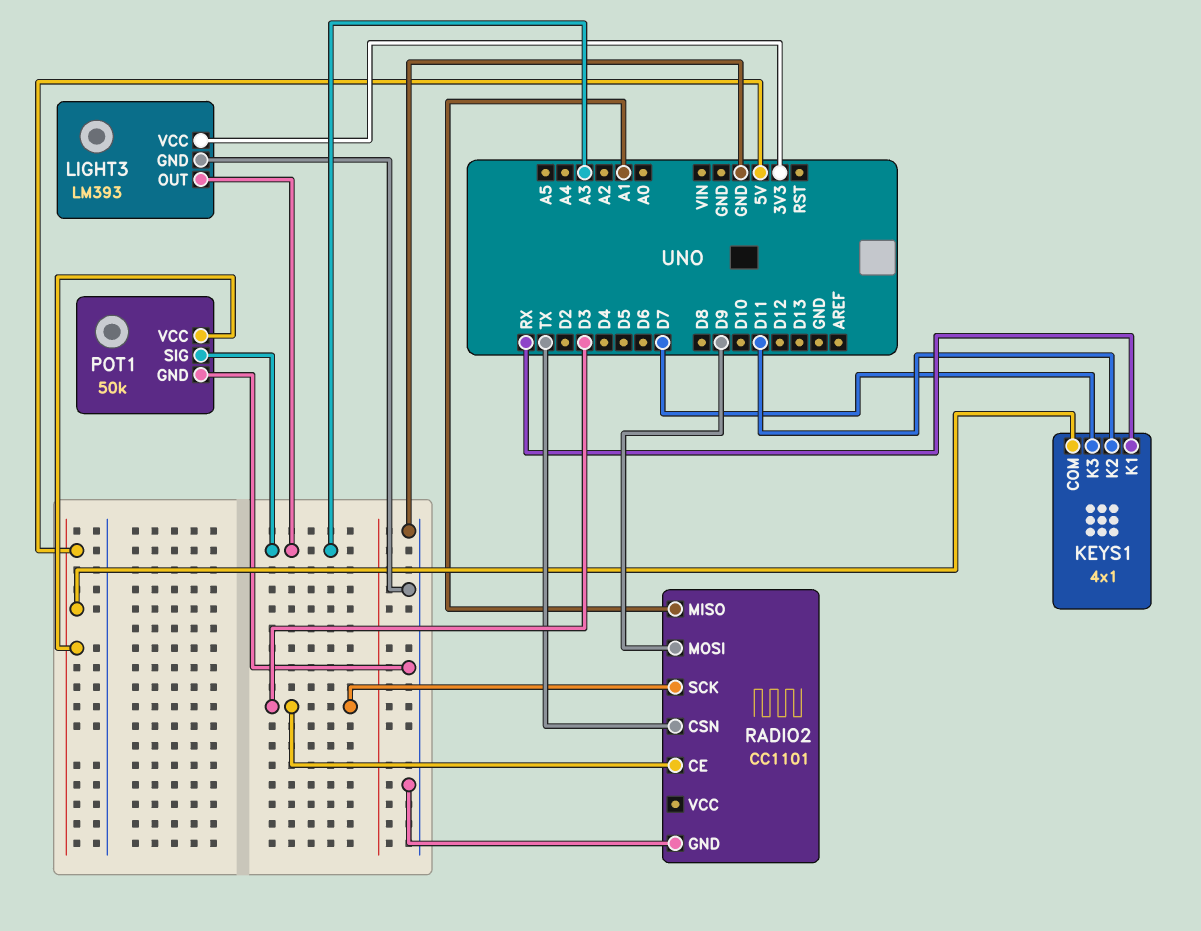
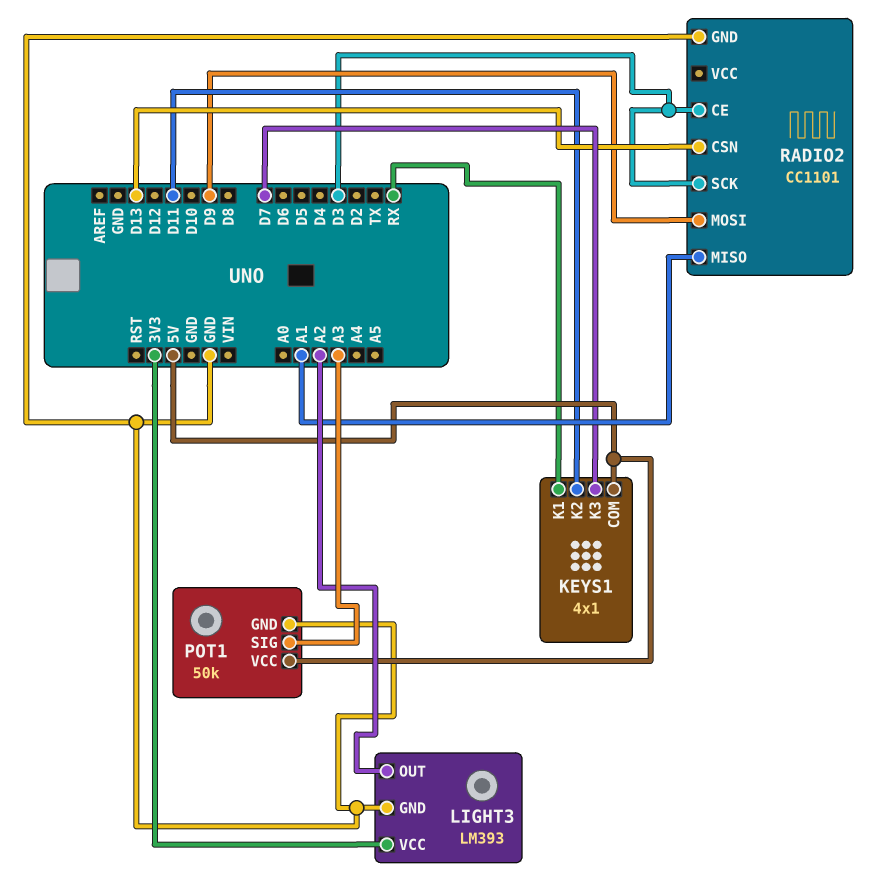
LIGHT3 pin OUT: A3 -> A2
RADIO2 pin CSN: TX -> D13

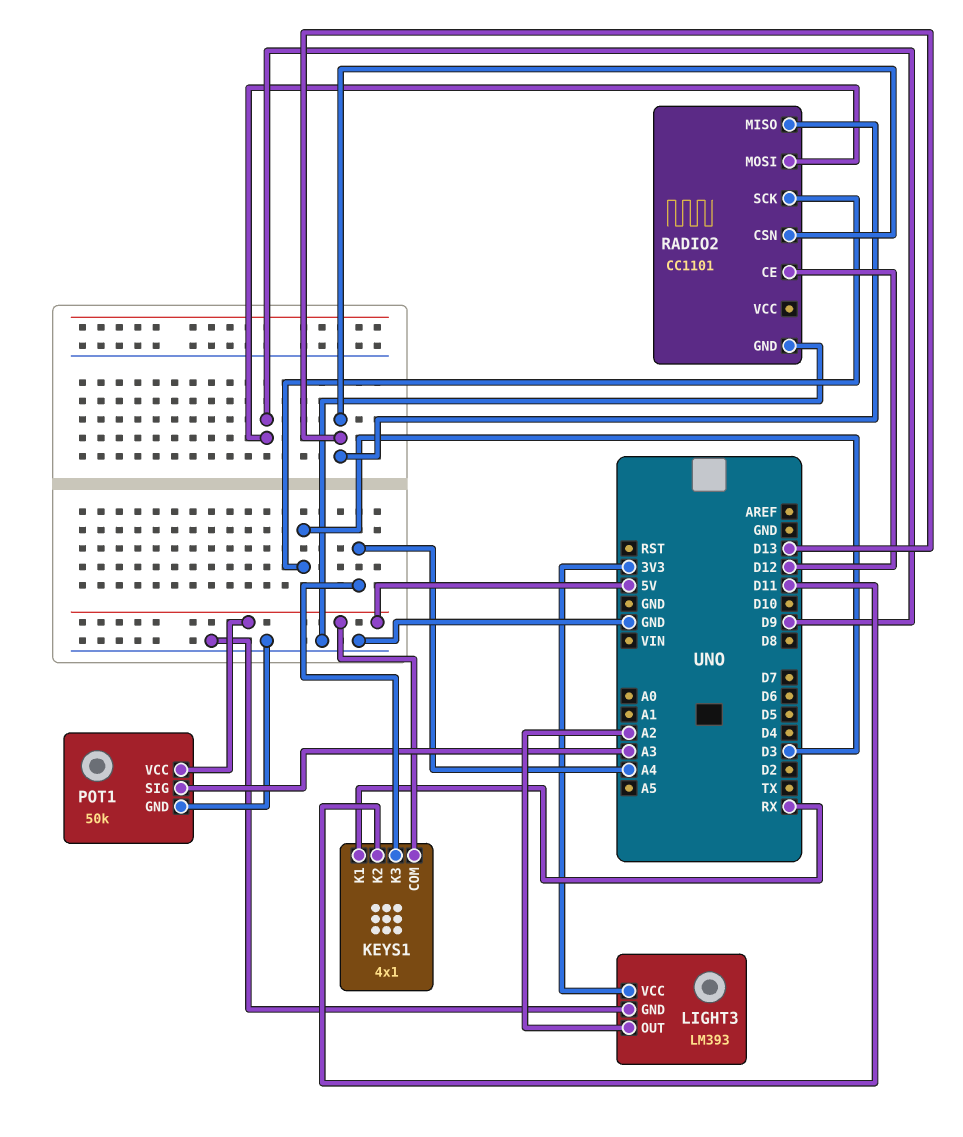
KEYS1 pin K3: D7 -> A4
RADIO2 pin CE: D3 -> D12
RADIO2 pin MISO: A1 -> D13

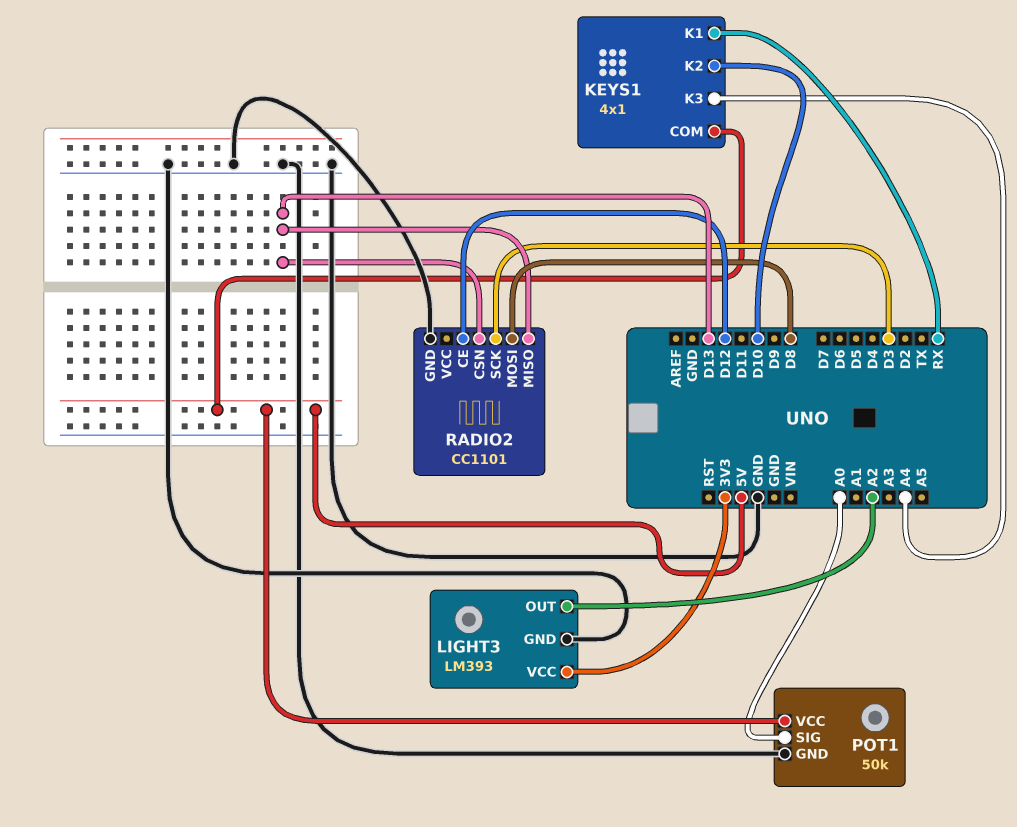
KEYS1 pin K2: D11 -> D10
POT1 pin SIG: A3 -> A0
RADIO2 pin MOSI: D9 -> D8

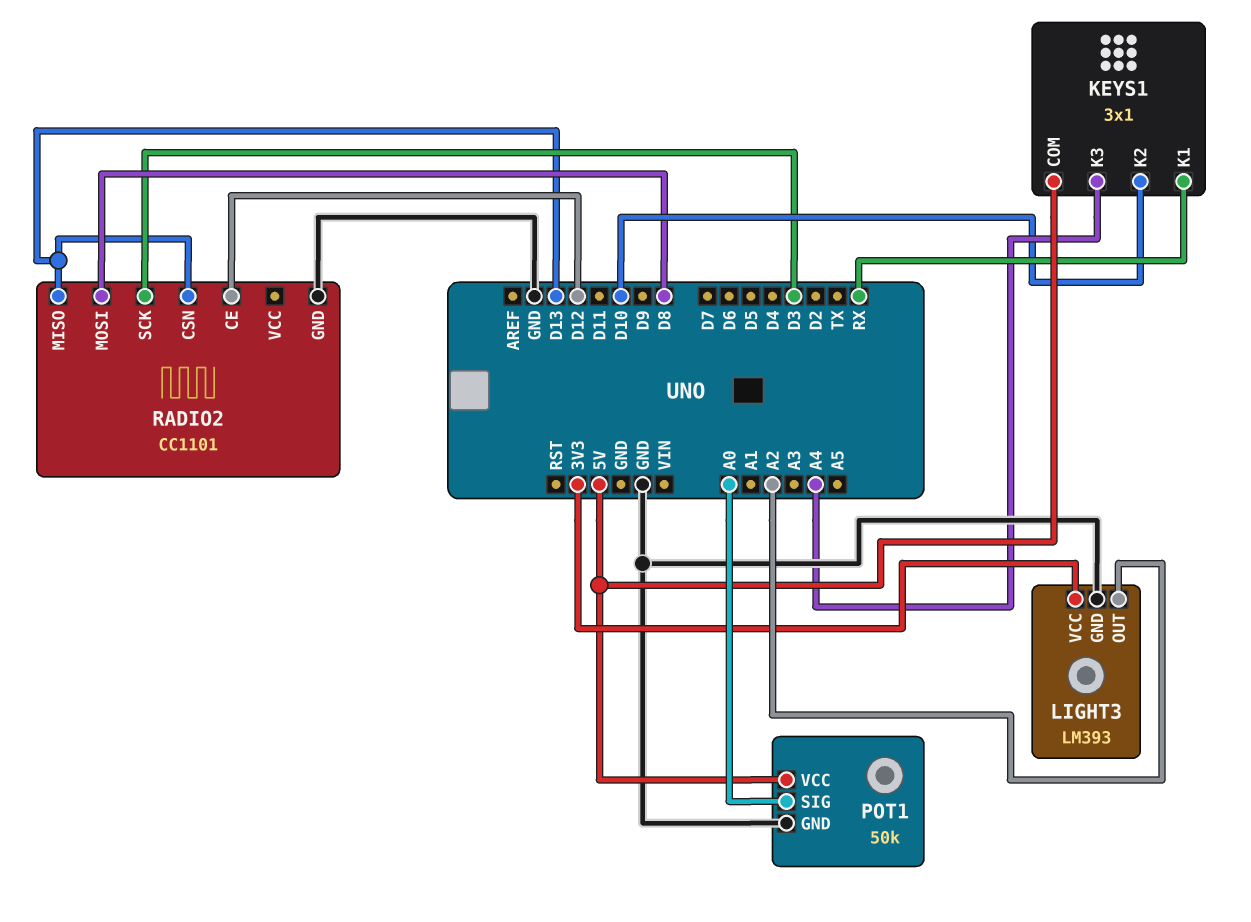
KEYS1: 4x1 -> 3x1

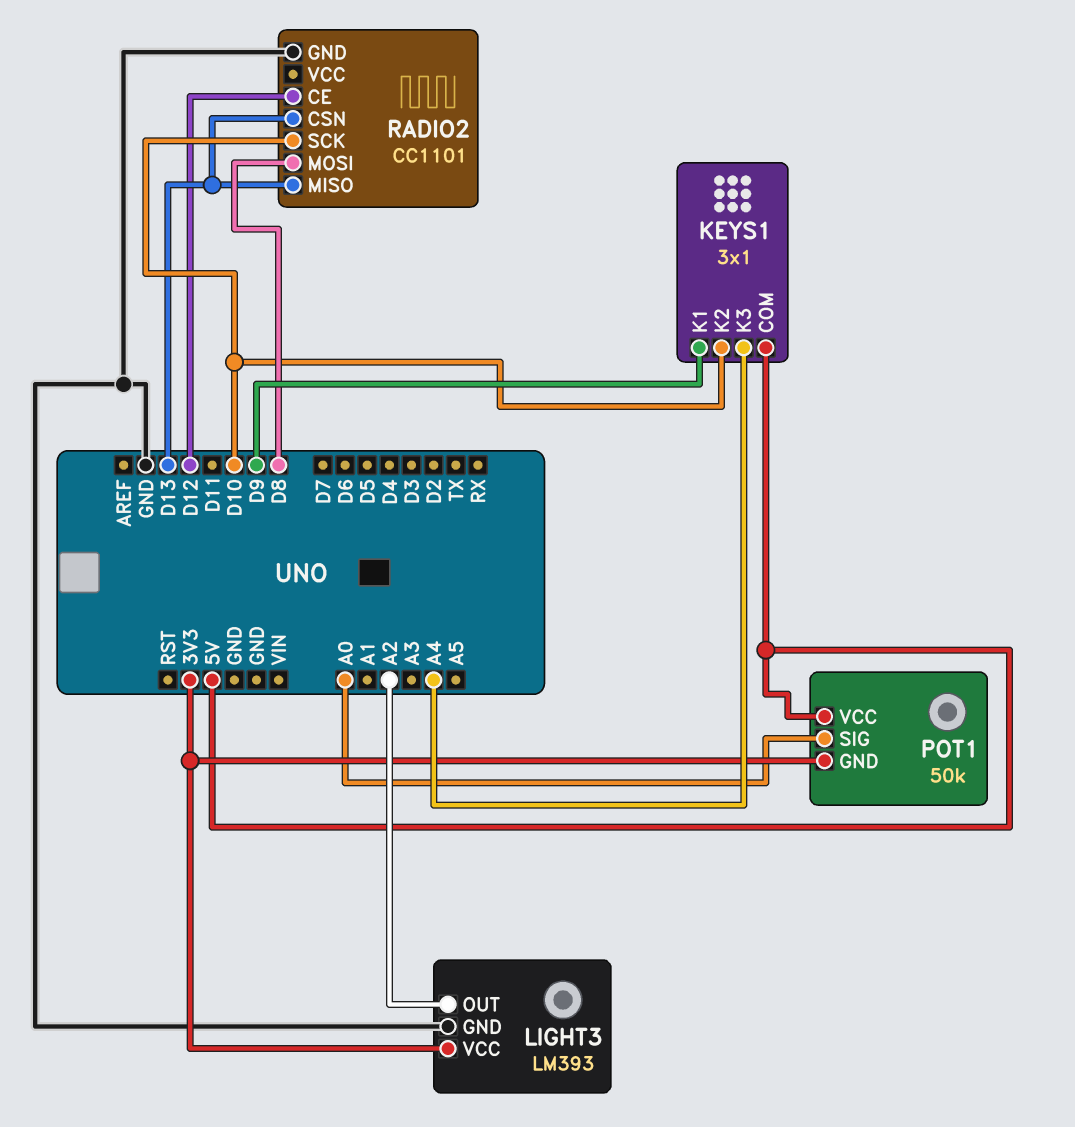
KEYS1 pin K1: RX -> D9
POT1 pin GND: GND -> 3V3
RADIO2 pin SCK: D3 -> D10

